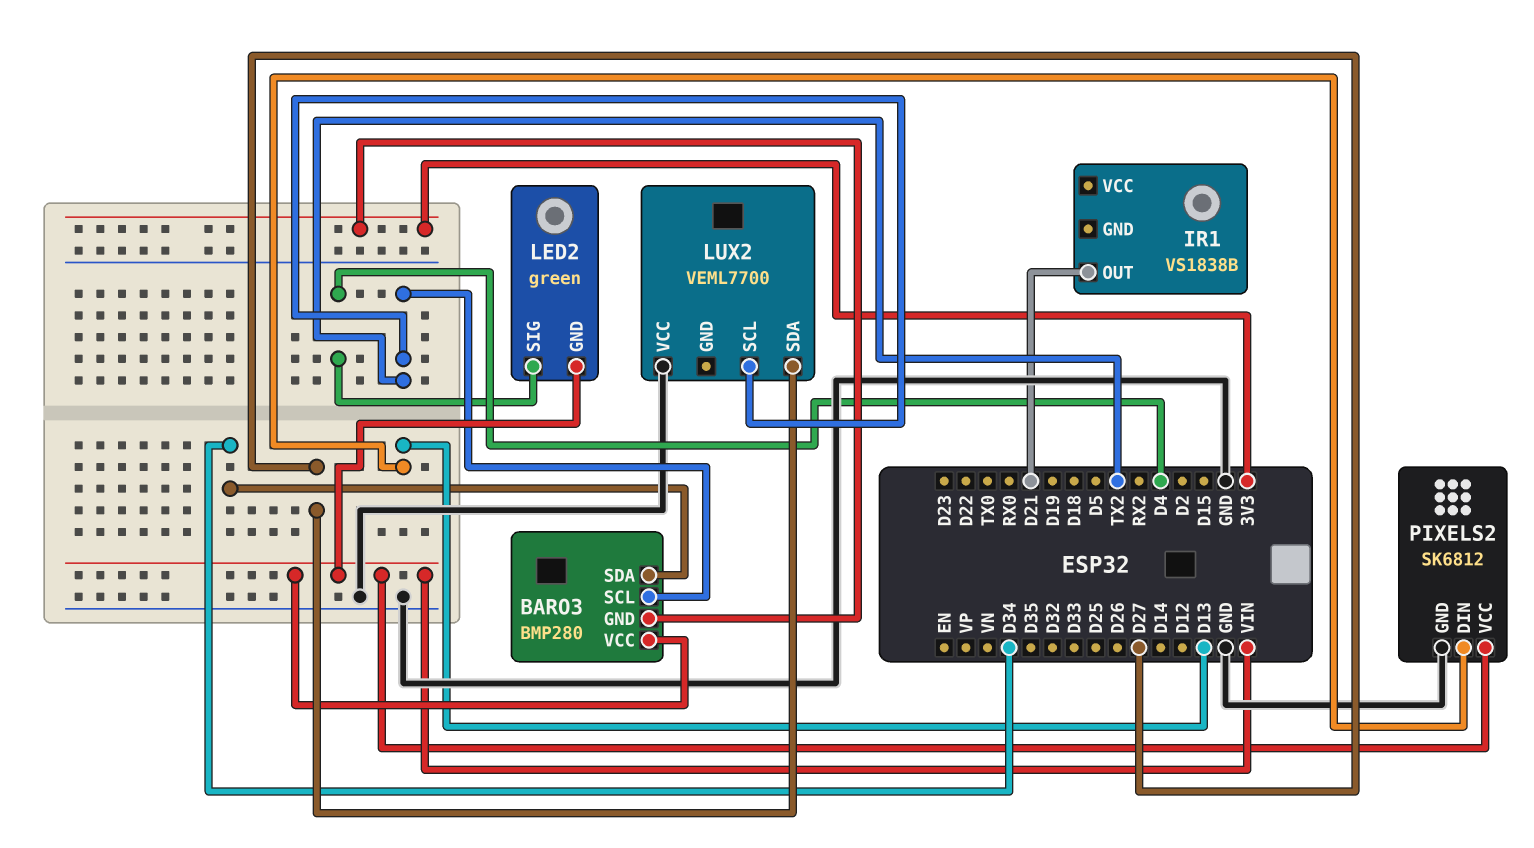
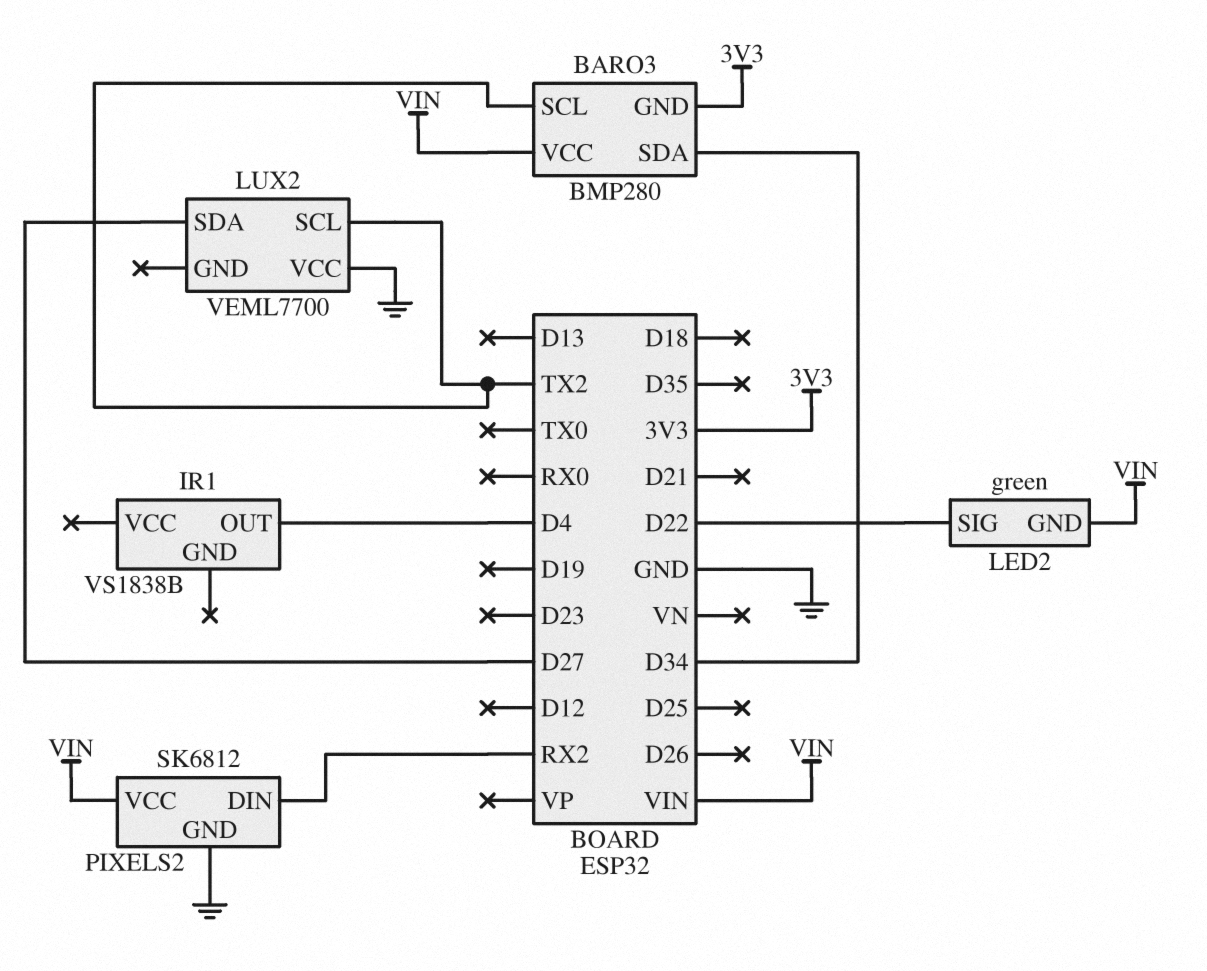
IR1 pin OUT: D21 -> D4
LED2 pin SIG: D4 -> D22
PIXELS2 pin DIN: D13 -> RX2

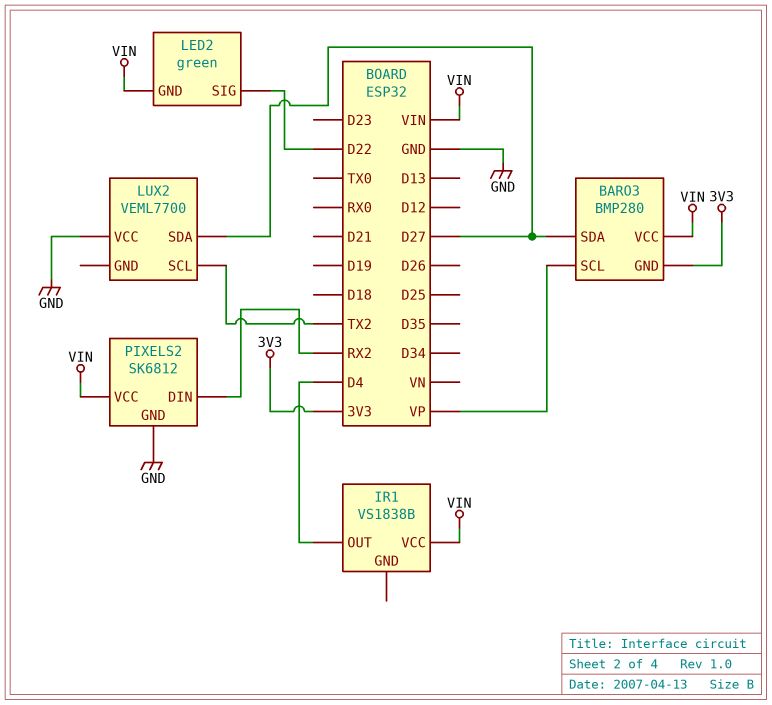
BARO3 pin SCL: TX2 -> VP
BARO3 pin SDA: D34 -> D27
IR1 pin VCC: none -> VIN

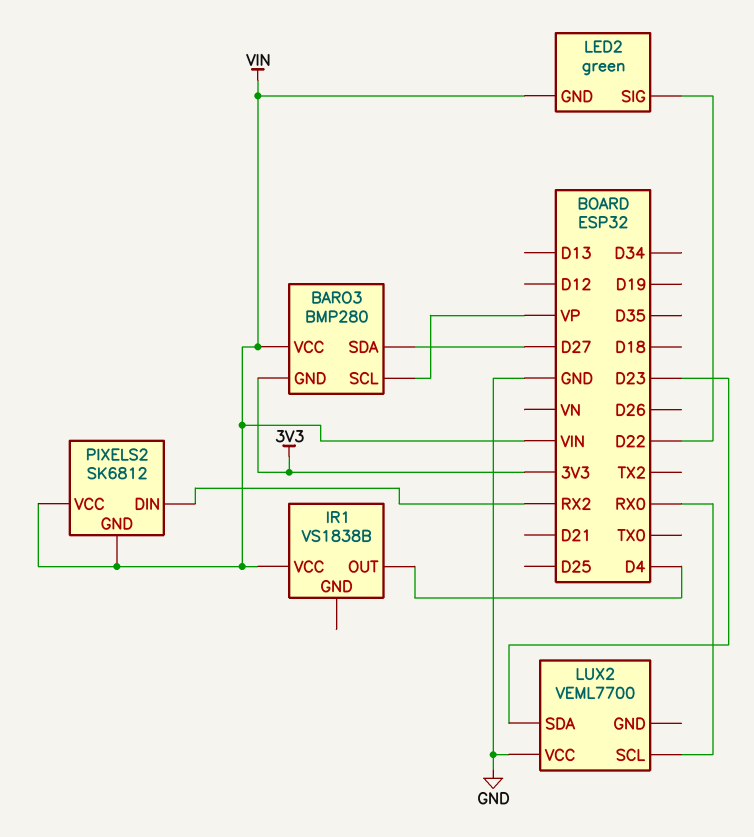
LUX2 pin SCL: TX2 -> RX0
LUX2 pin SDA: D27 -> D23
PIXELS2 pin GND: GND -> VIN

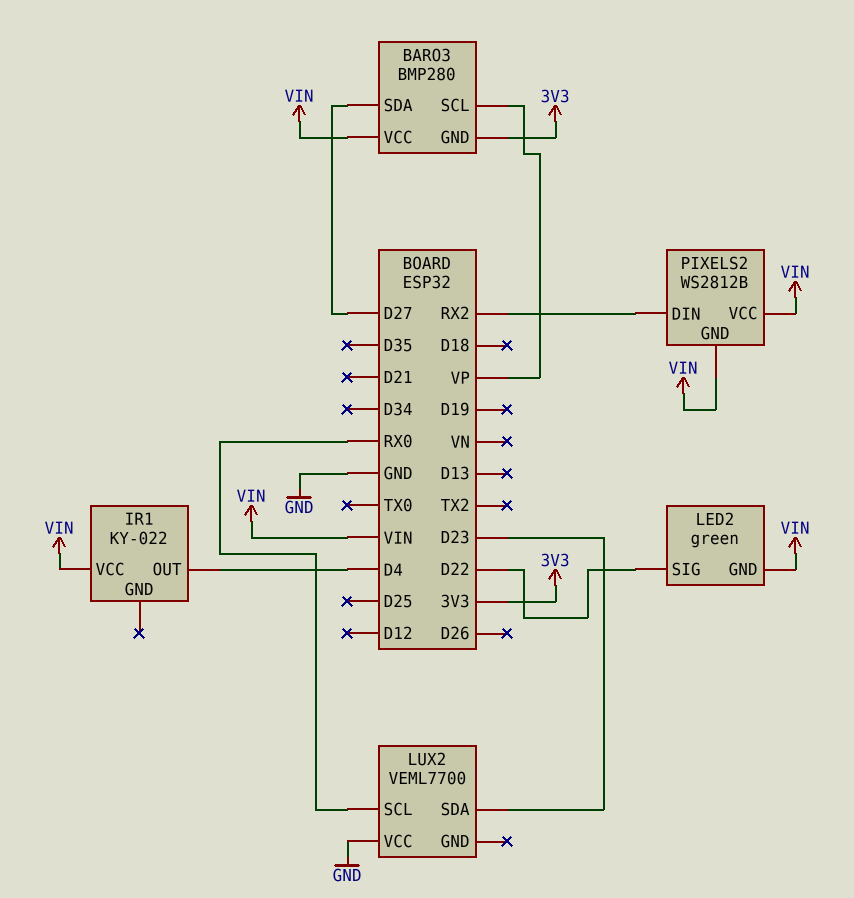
IR1: VS1838B -> KY-022
PIXELS2: SK6812 -> WS2812B

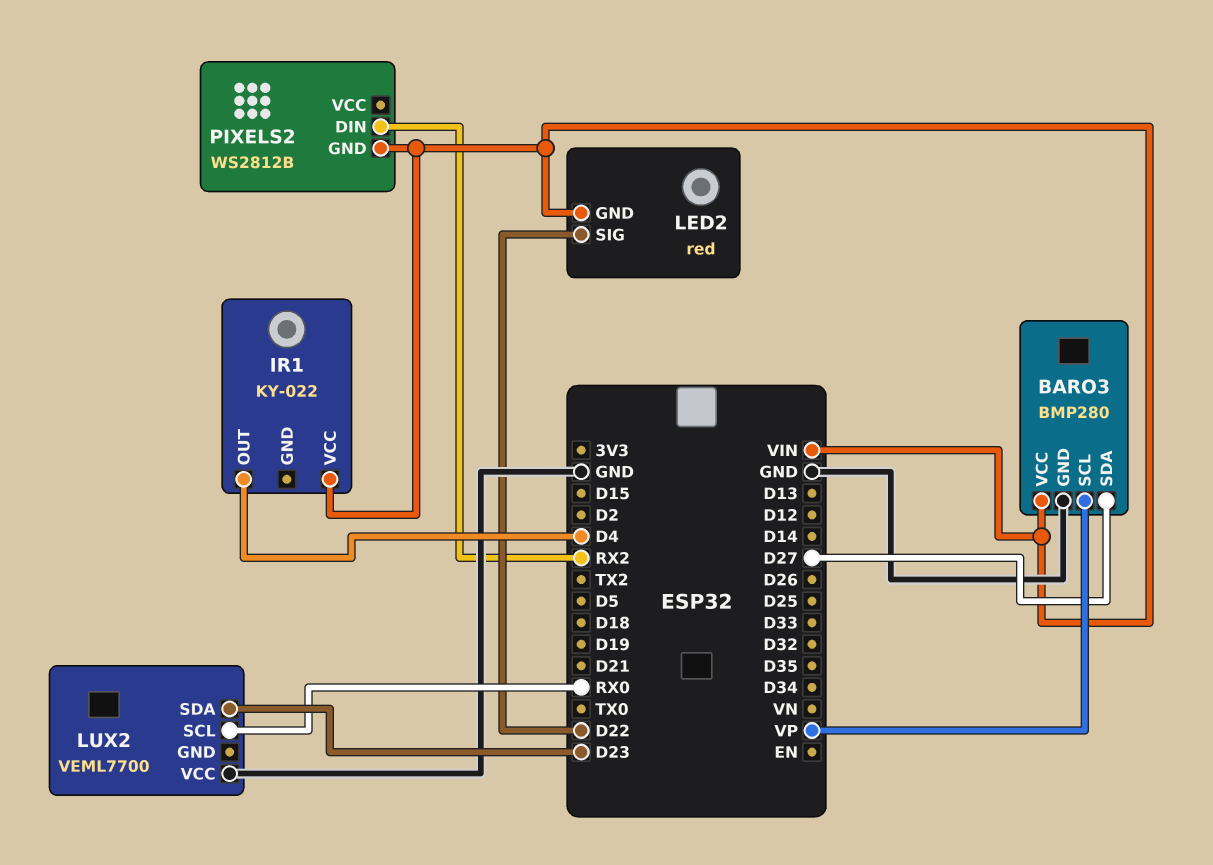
BARO3 pin GND: 3V3 -> GND
LED2: green -> red
PIXELS2 pin VCC: VIN -> none

